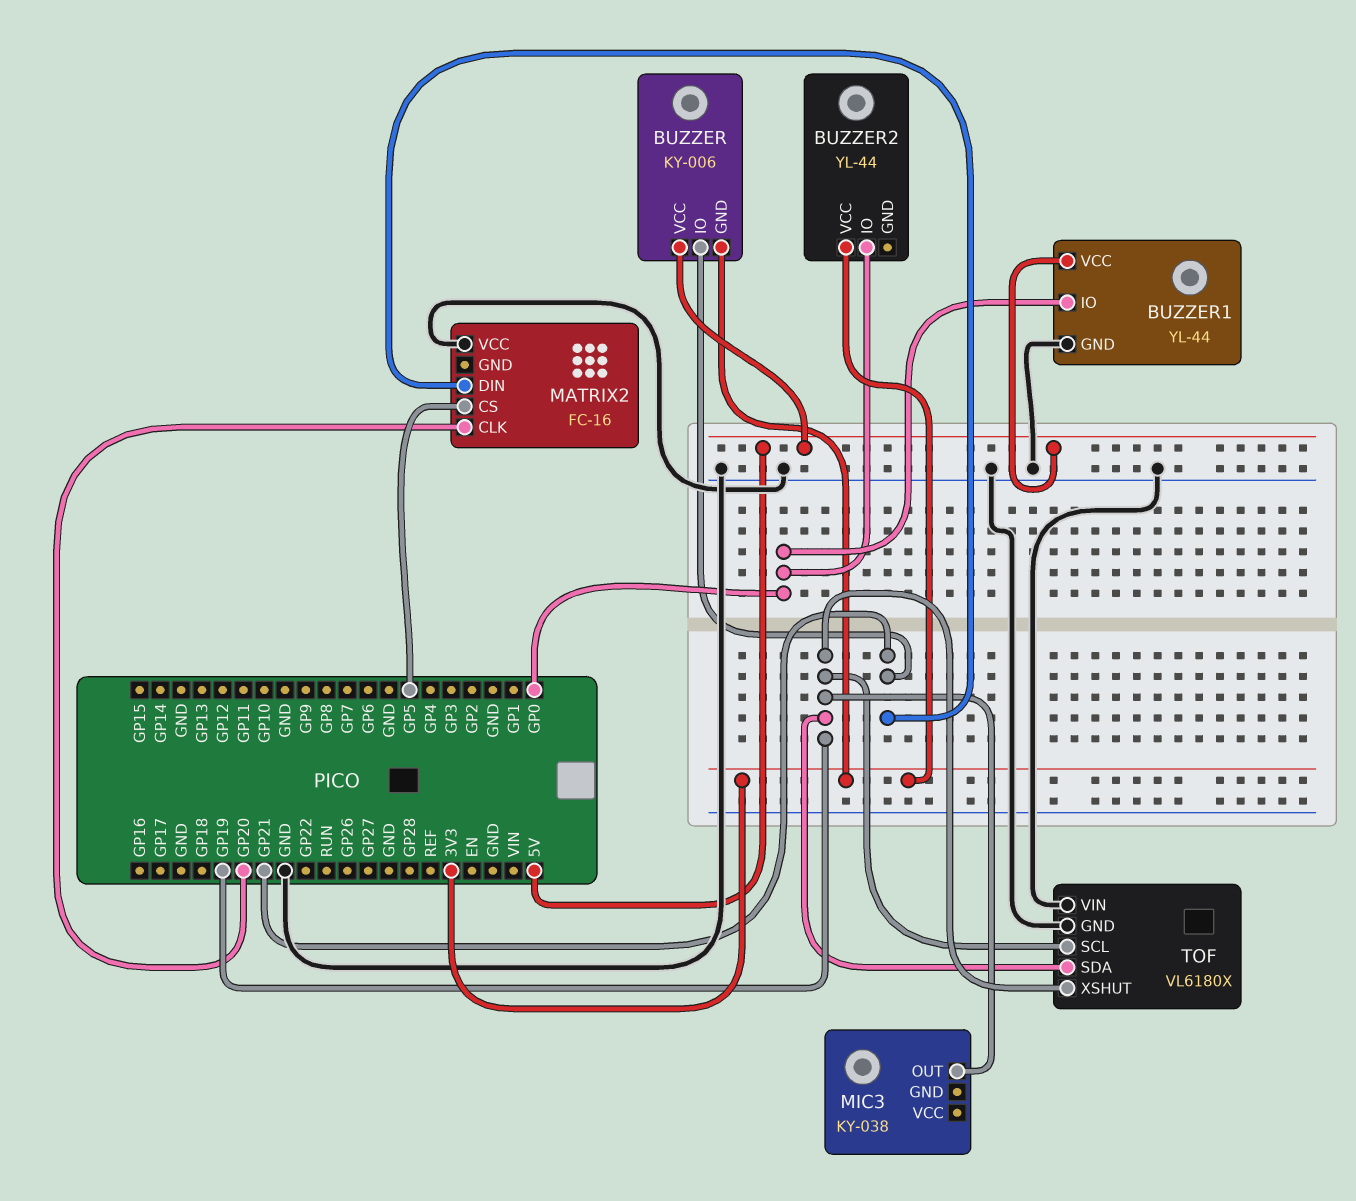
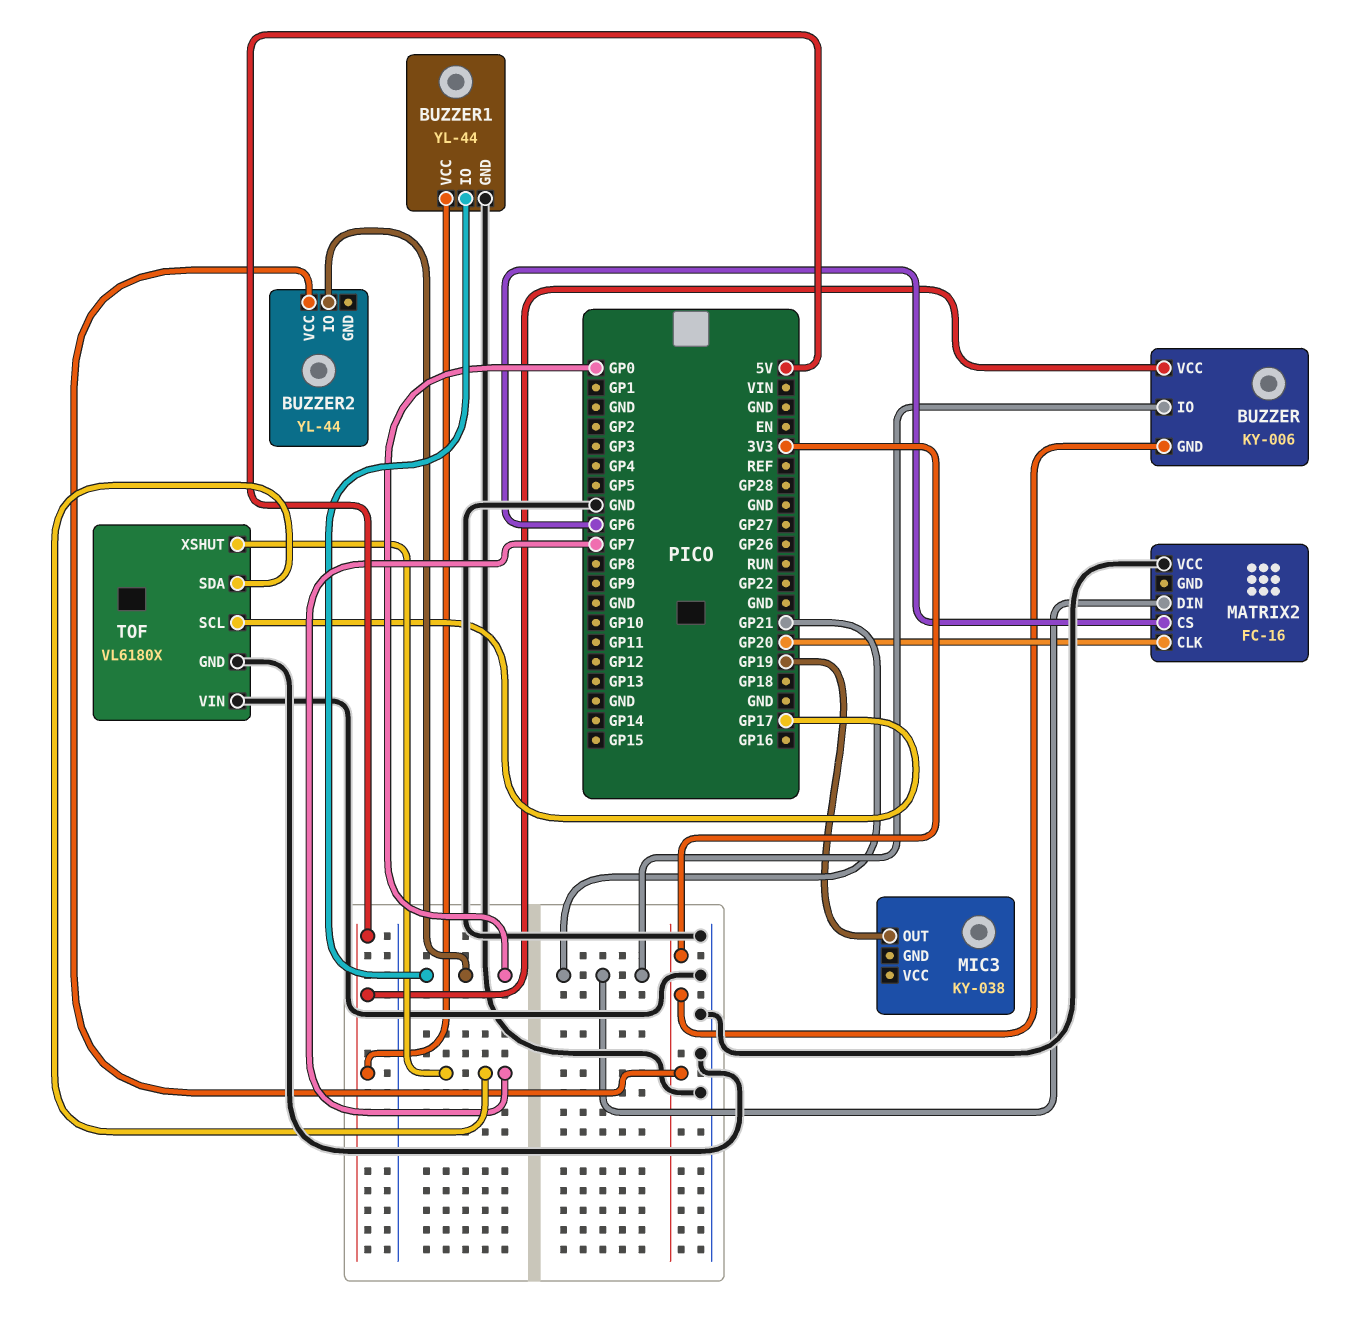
MATRIX2 pin CS: GP5 -> GP6
TOF pin SCL: GP19 -> GP17
TOF pin SDA: GP19 -> GP7
TOF pin XSHUT: GP19 -> GP7

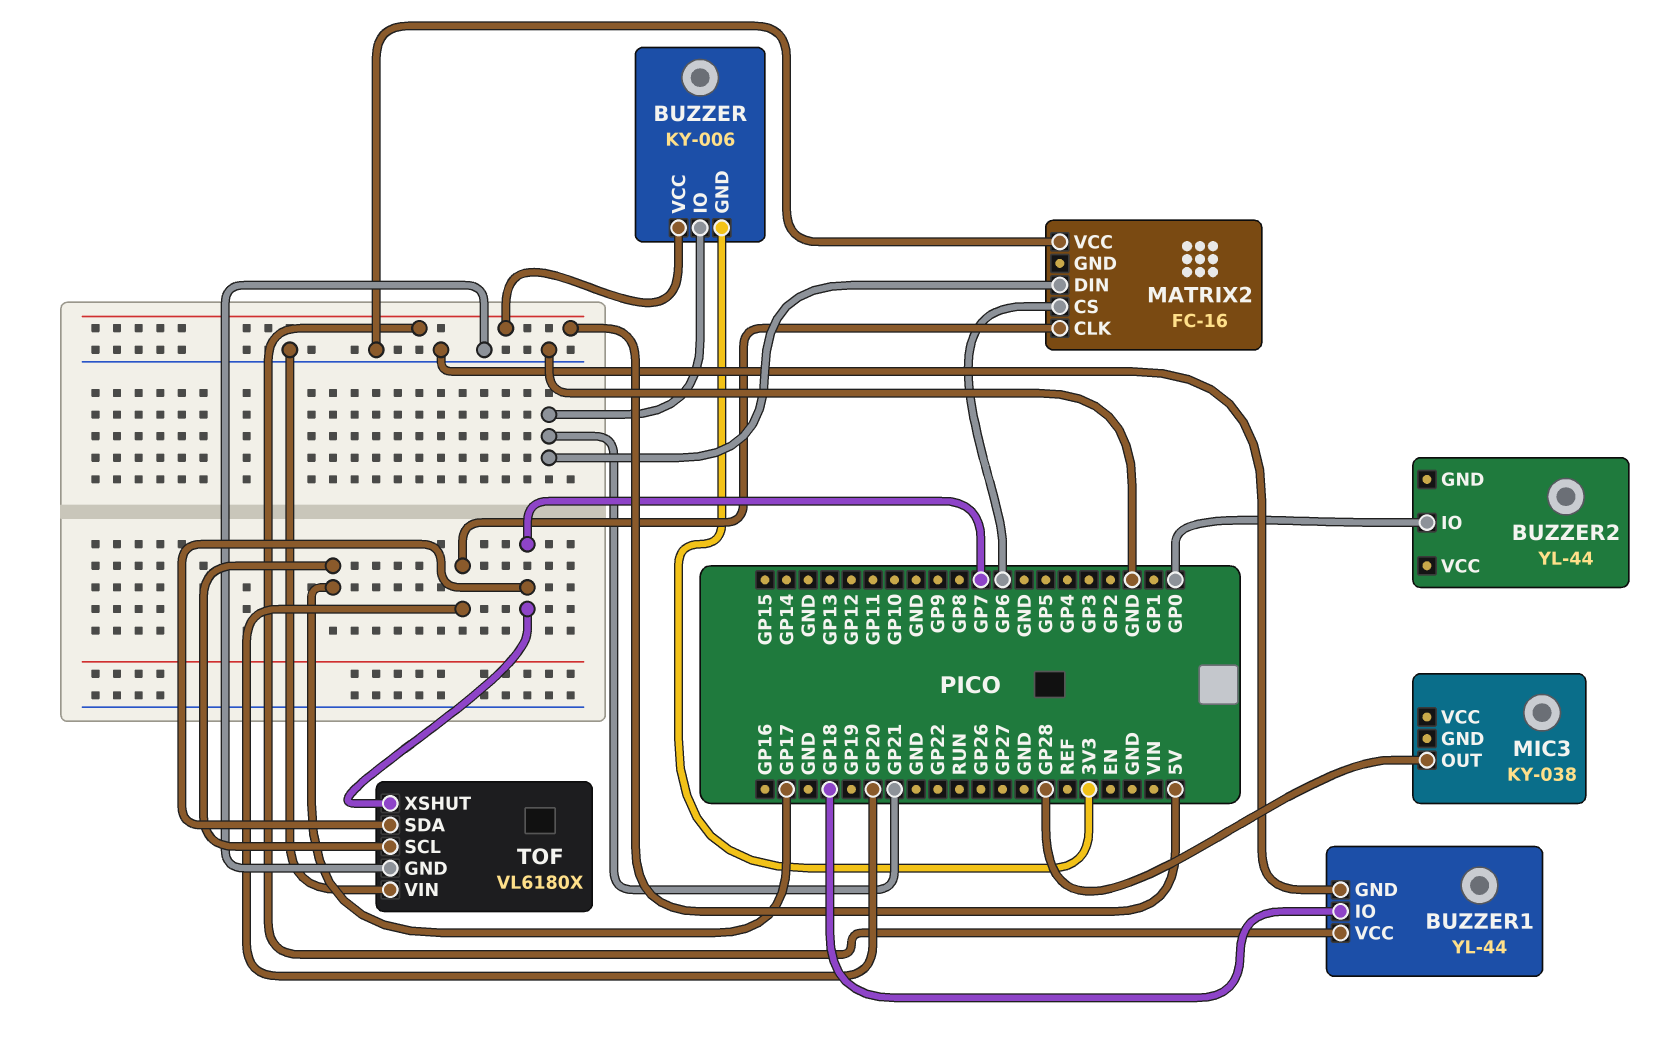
BUZZER1 pin IO: GP0 -> GP18
BUZZER2 pin VCC: 3V3 -> none
MIC3 pin OUT: GP19 -> GP28

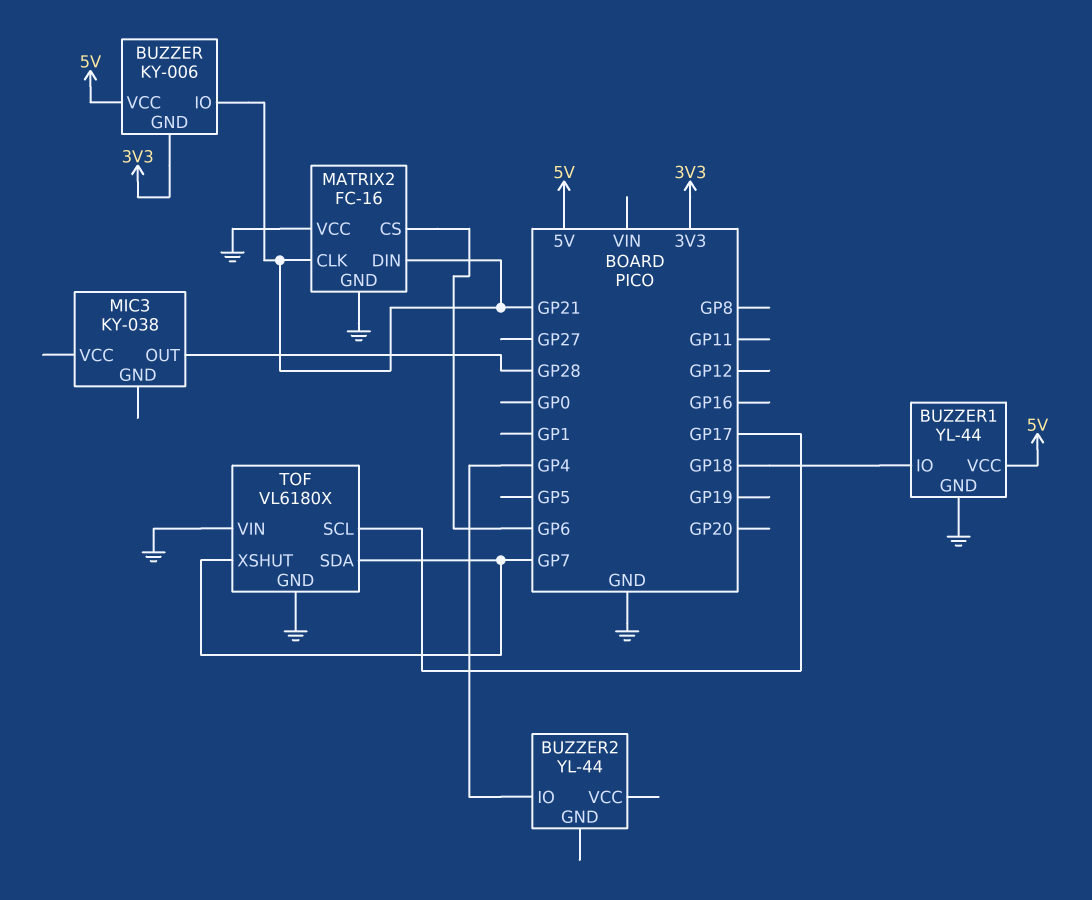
BUZZER2 pin IO: GP0 -> GP4
MATRIX2 pin CLK: GP20 -> GP21
MATRIX2 pin GND: none -> GND

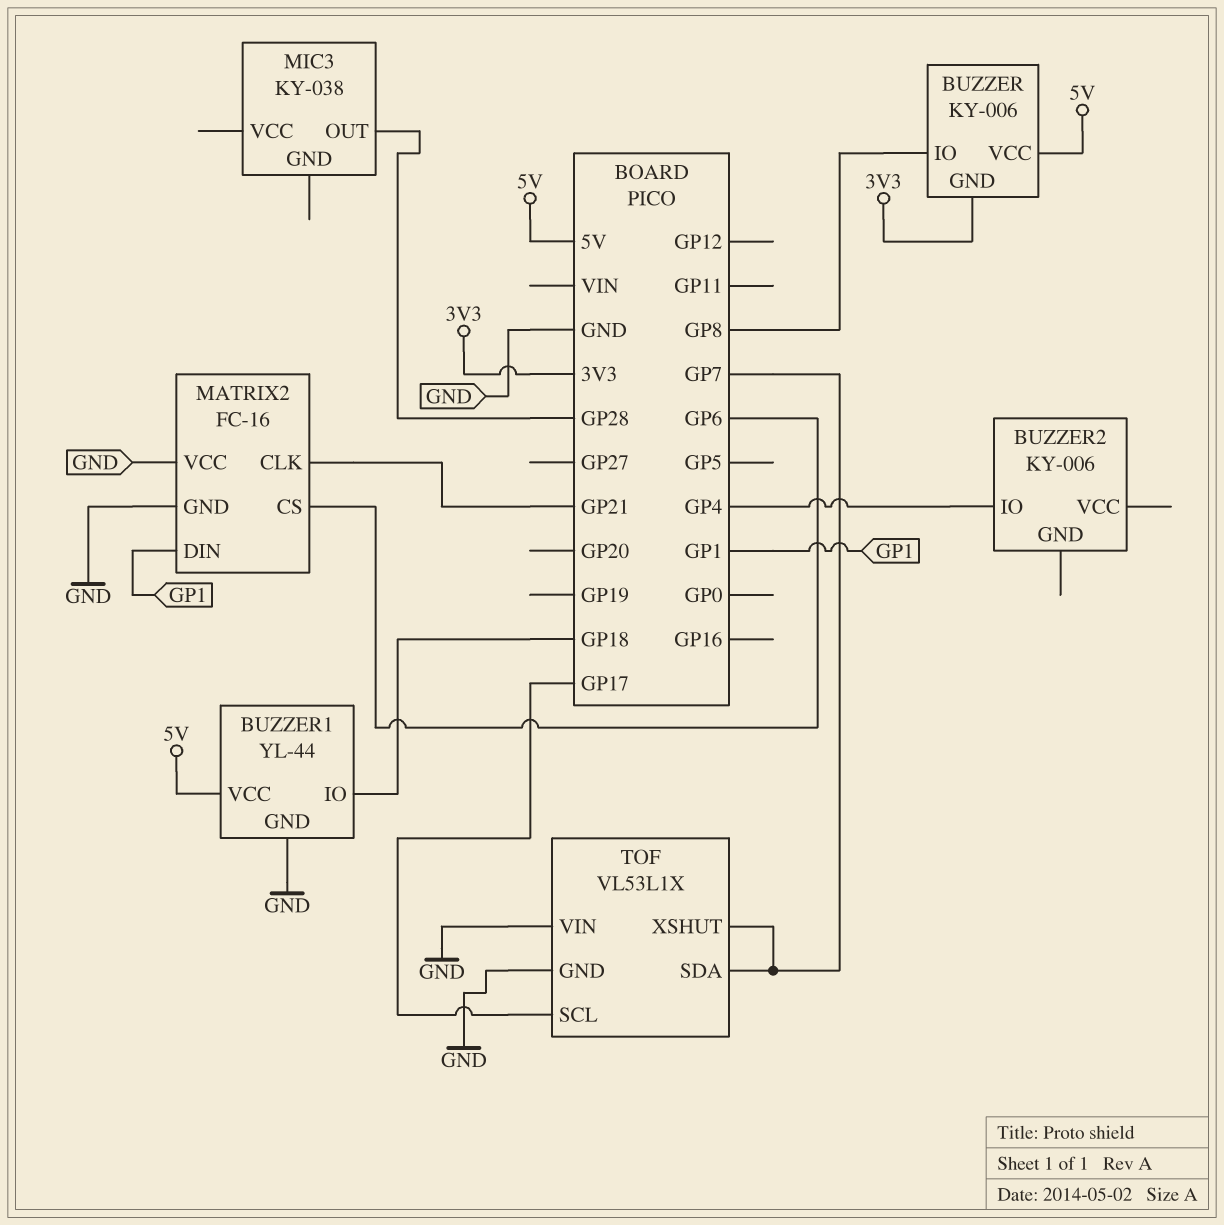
BUZZER pin IO: GP21 -> GP8
BUZZER2: YL-44 -> KY-006
MATRIX2 pin DIN: GP21 -> GP1
TOF: VL6180X -> VL53L1X

